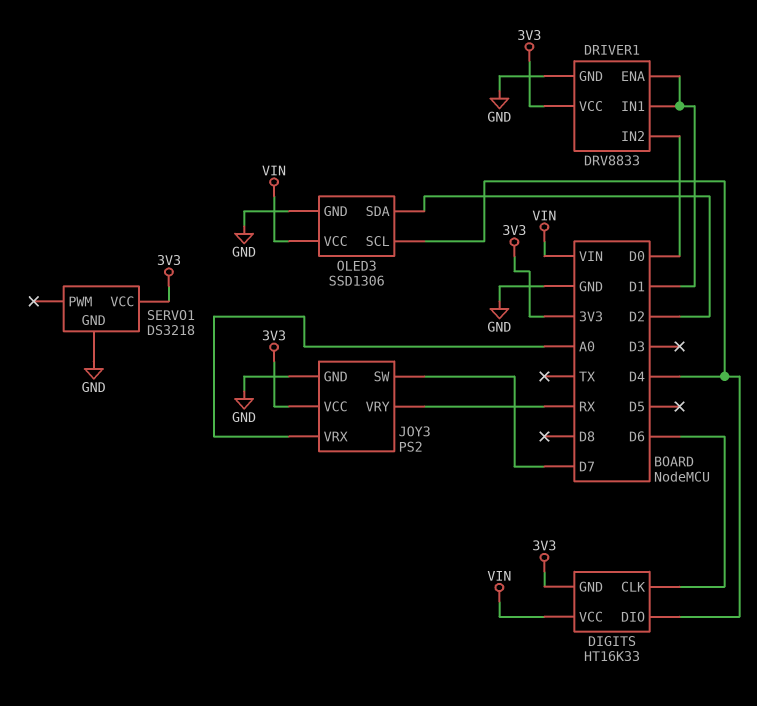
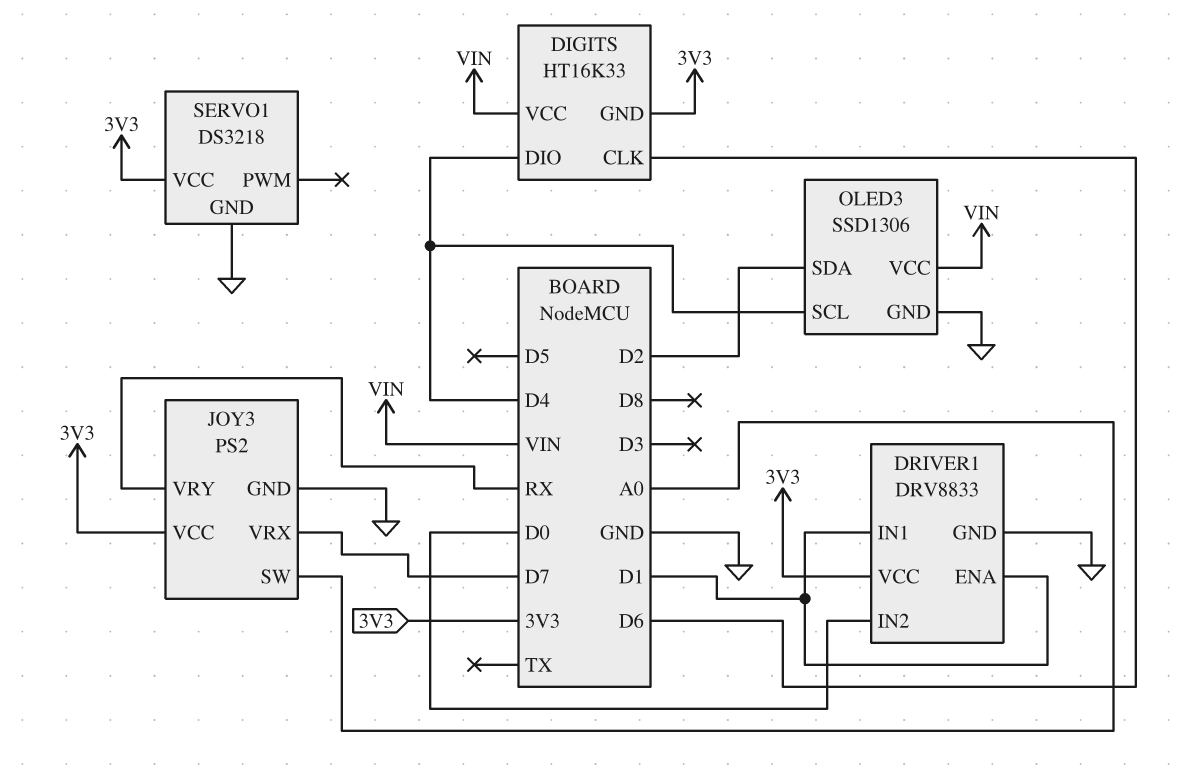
JOY3 pin SW: D7 -> A0
JOY3 pin VRX: A0 -> D7

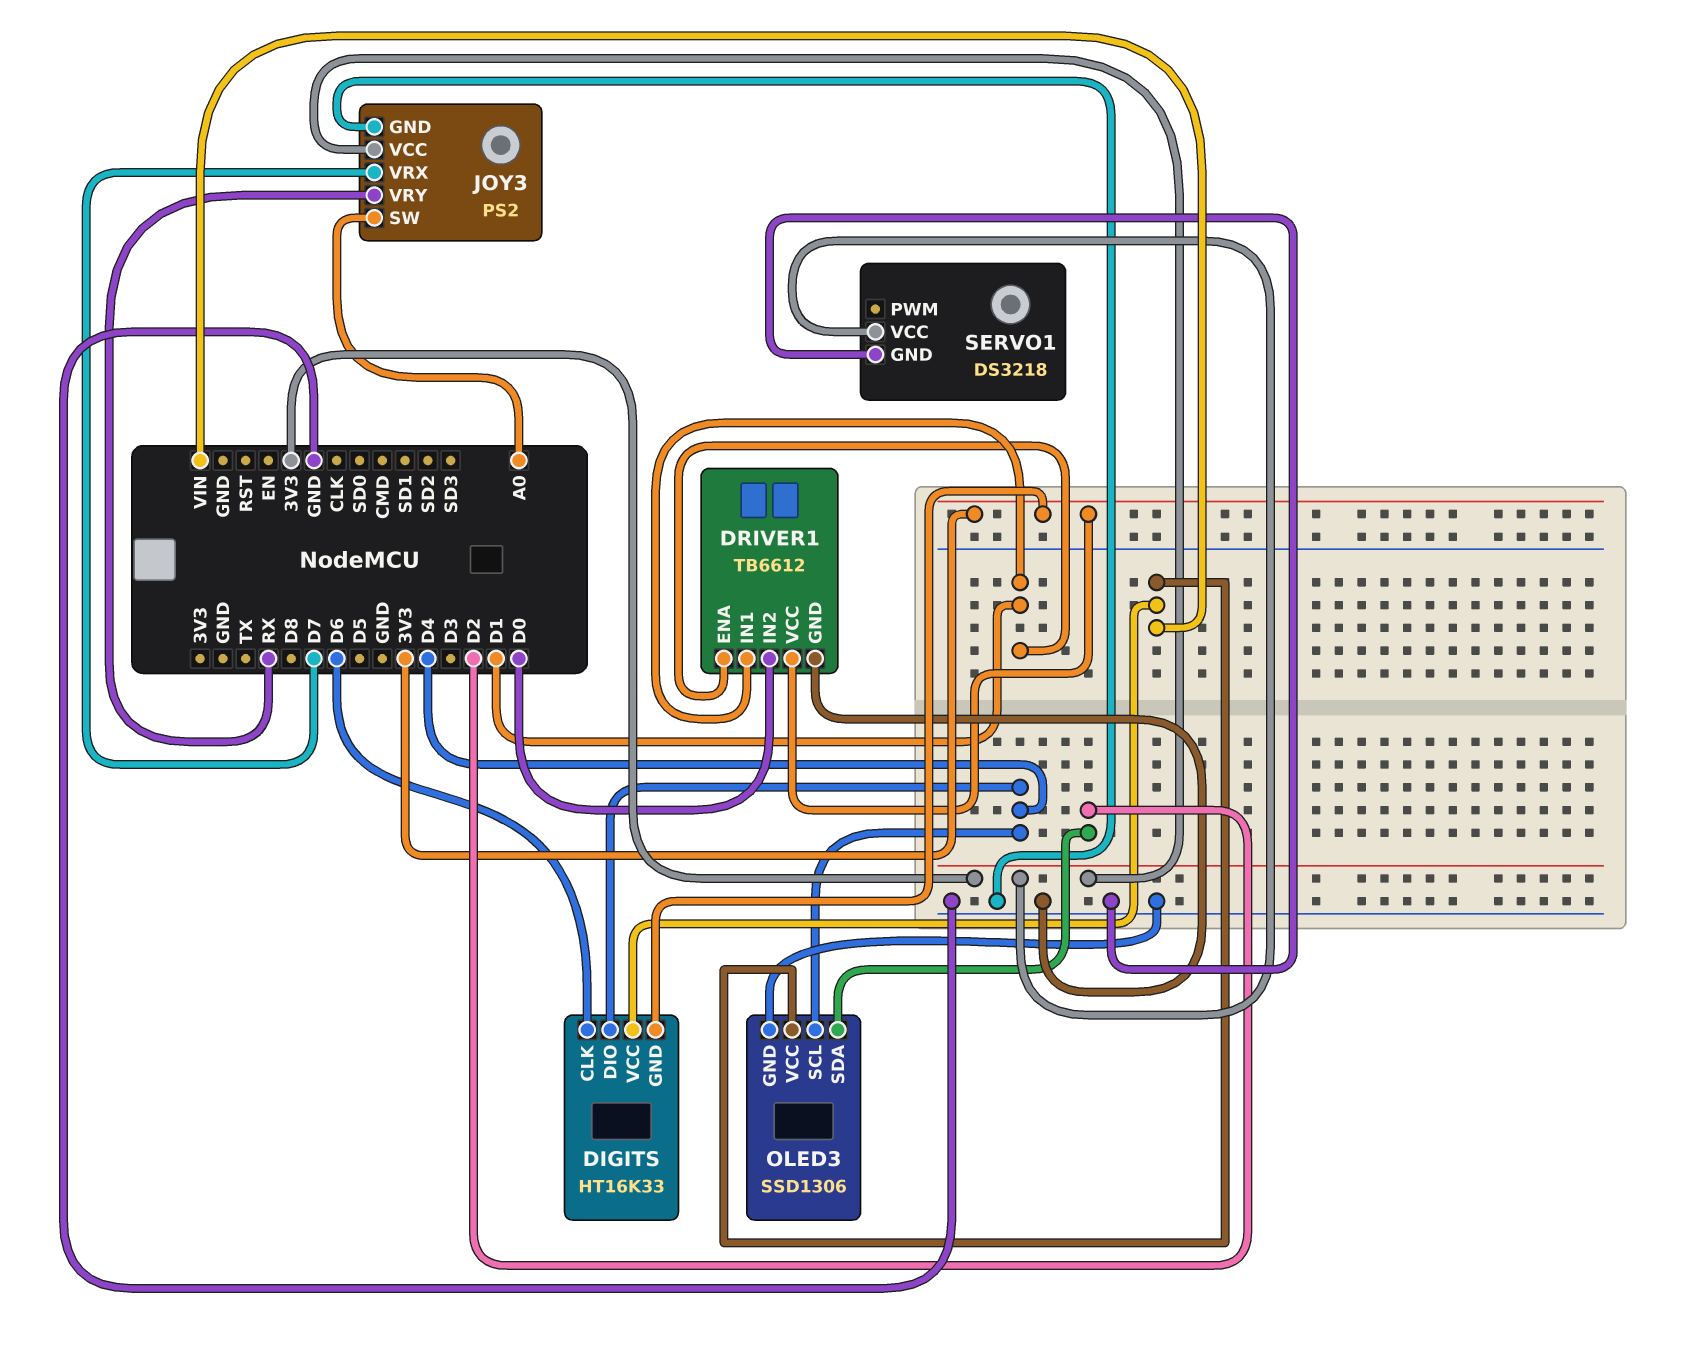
DRIVER1: DRV8833 -> TB6612

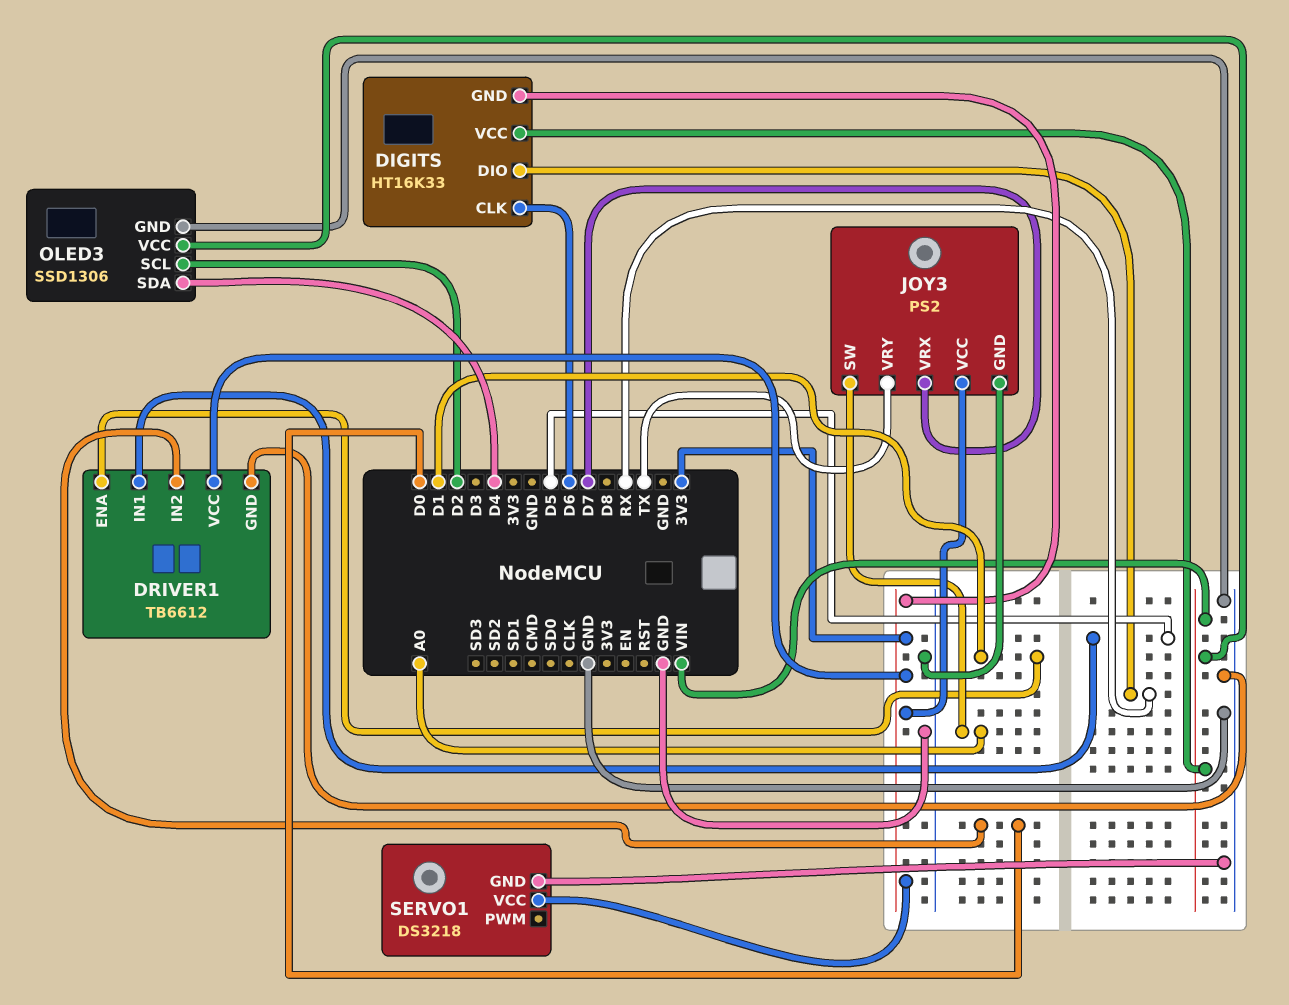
DIGITS pin DIO: D4 -> RX
DRIVER1 pin IN1: D1 -> D5
JOY3 pin VRY: RX -> TX
OLED3 pin SCL: D4 -> D2
OLED3 pin SDA: D2 -> D4

